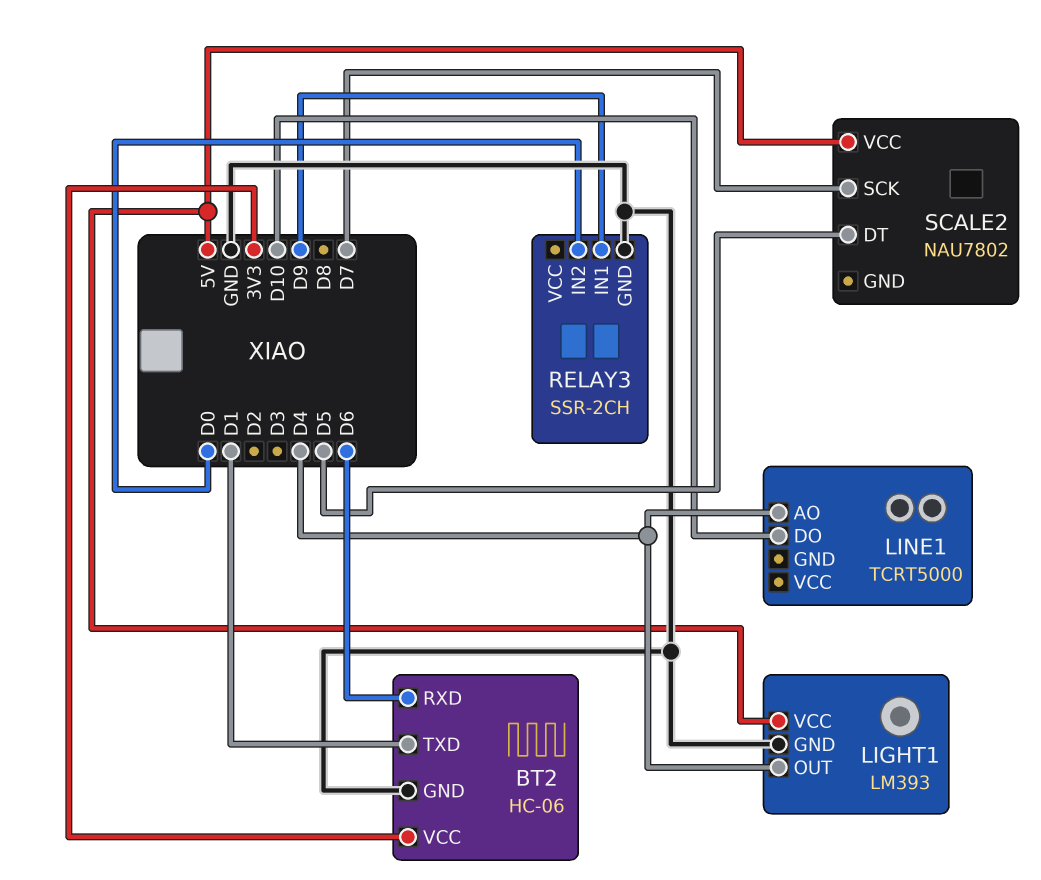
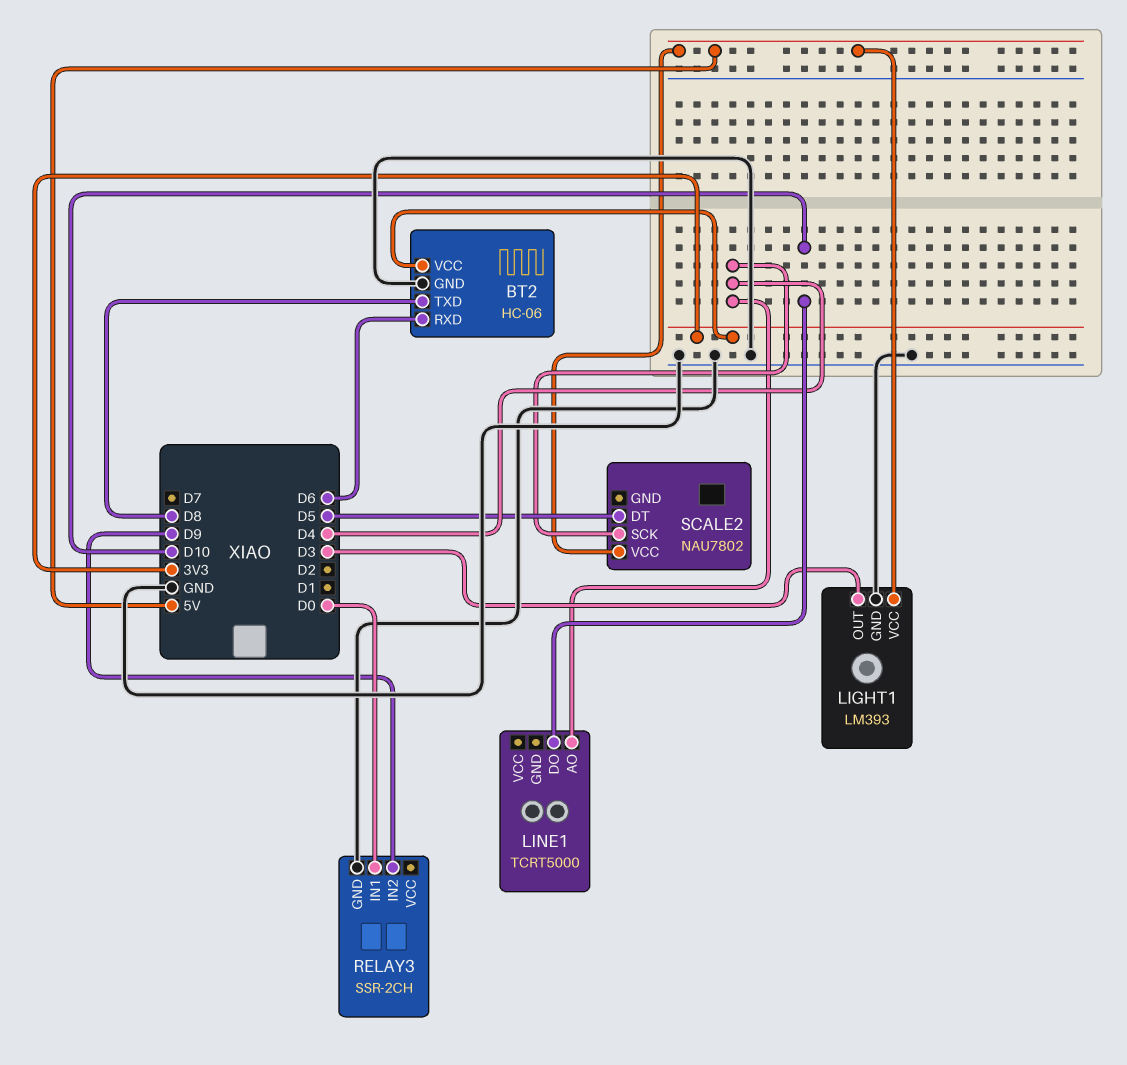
BT2 pin TXD: D1 -> D8
LIGHT1 pin OUT: D4 -> D3
RELAY3 pin IN1: D9 -> D0
RELAY3 pin IN2: D0 -> D9
SCALE2 pin SCK: D7 -> D4

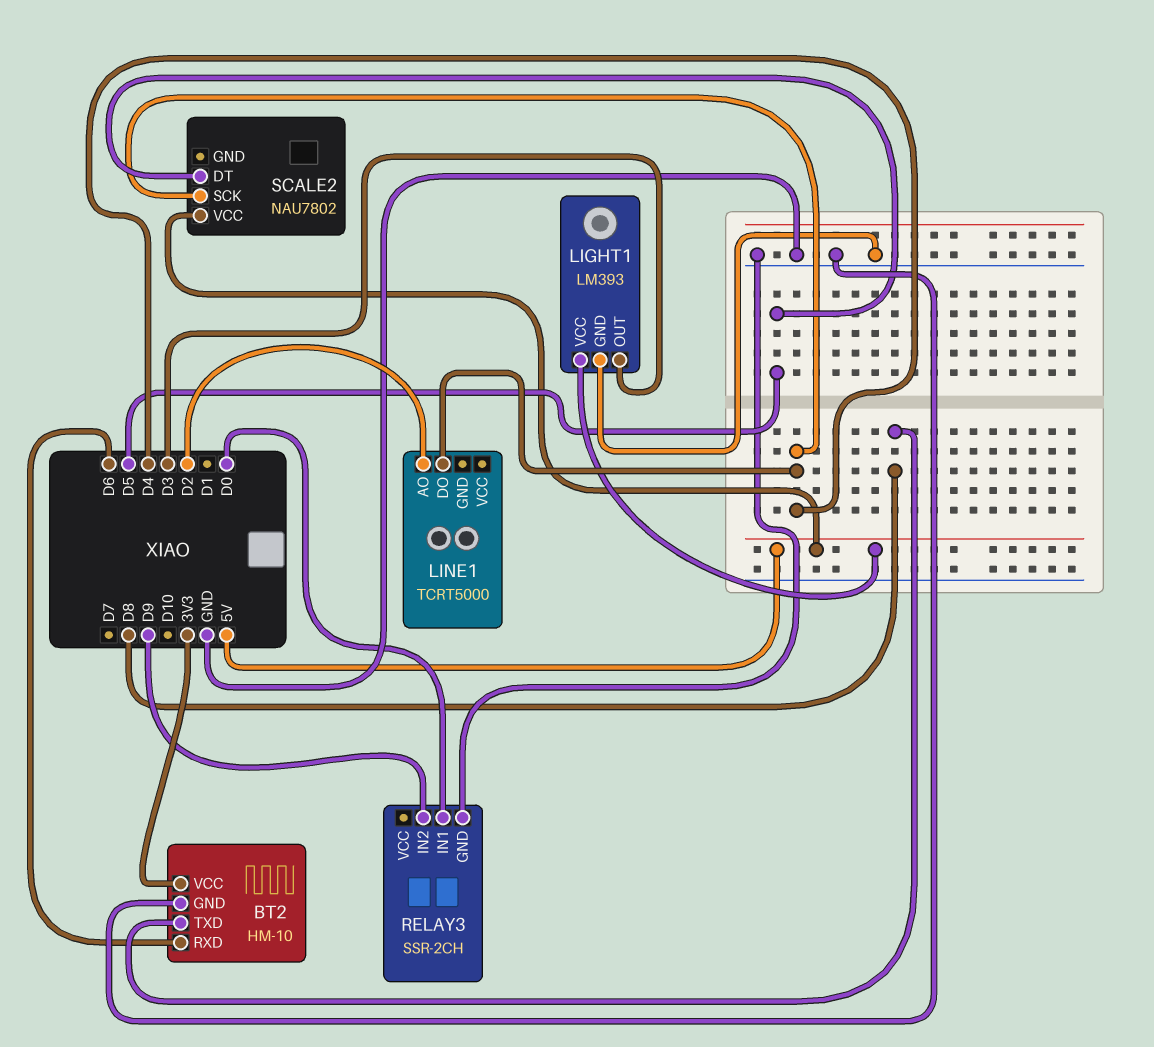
BT2: HC-06 -> HM-10
LINE1 pin AO: D4 -> D2
LINE1 pin DO: D10 -> D4

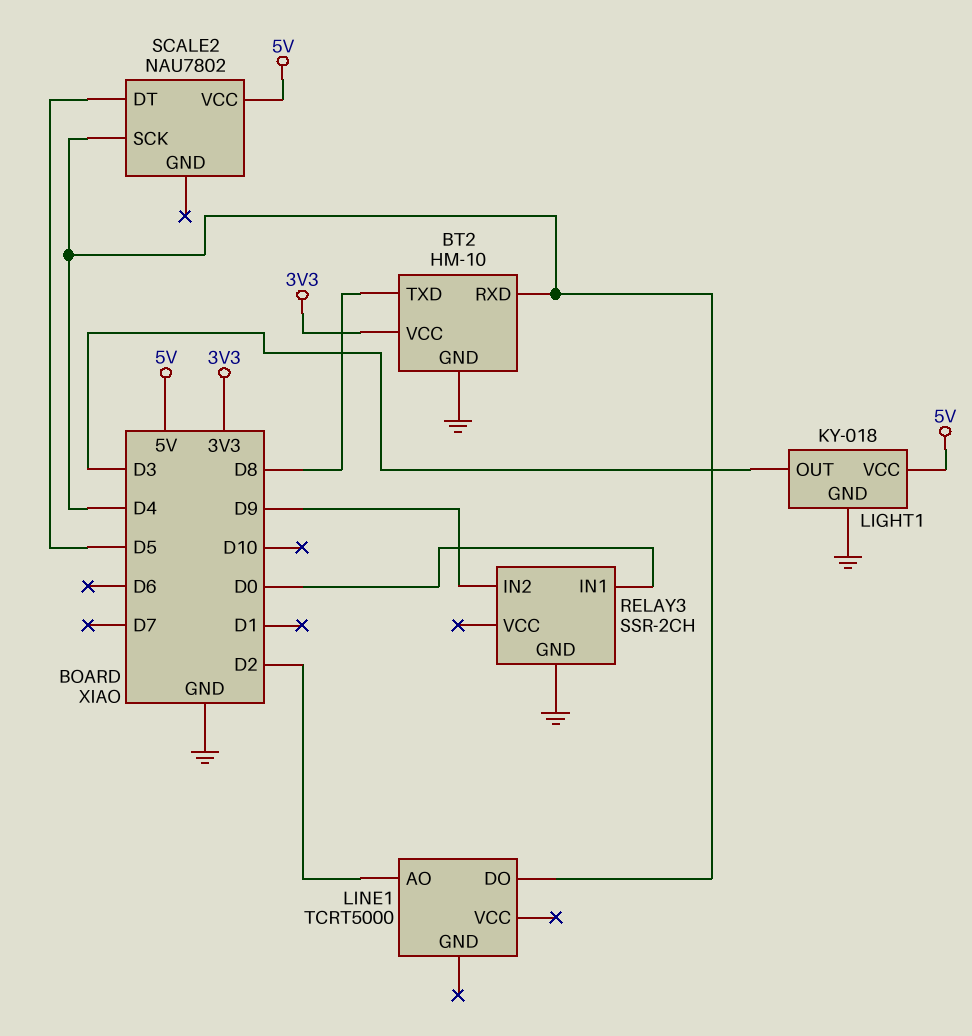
BT2 pin RXD: D6 -> D4
LIGHT1: LM393 -> KY-018

